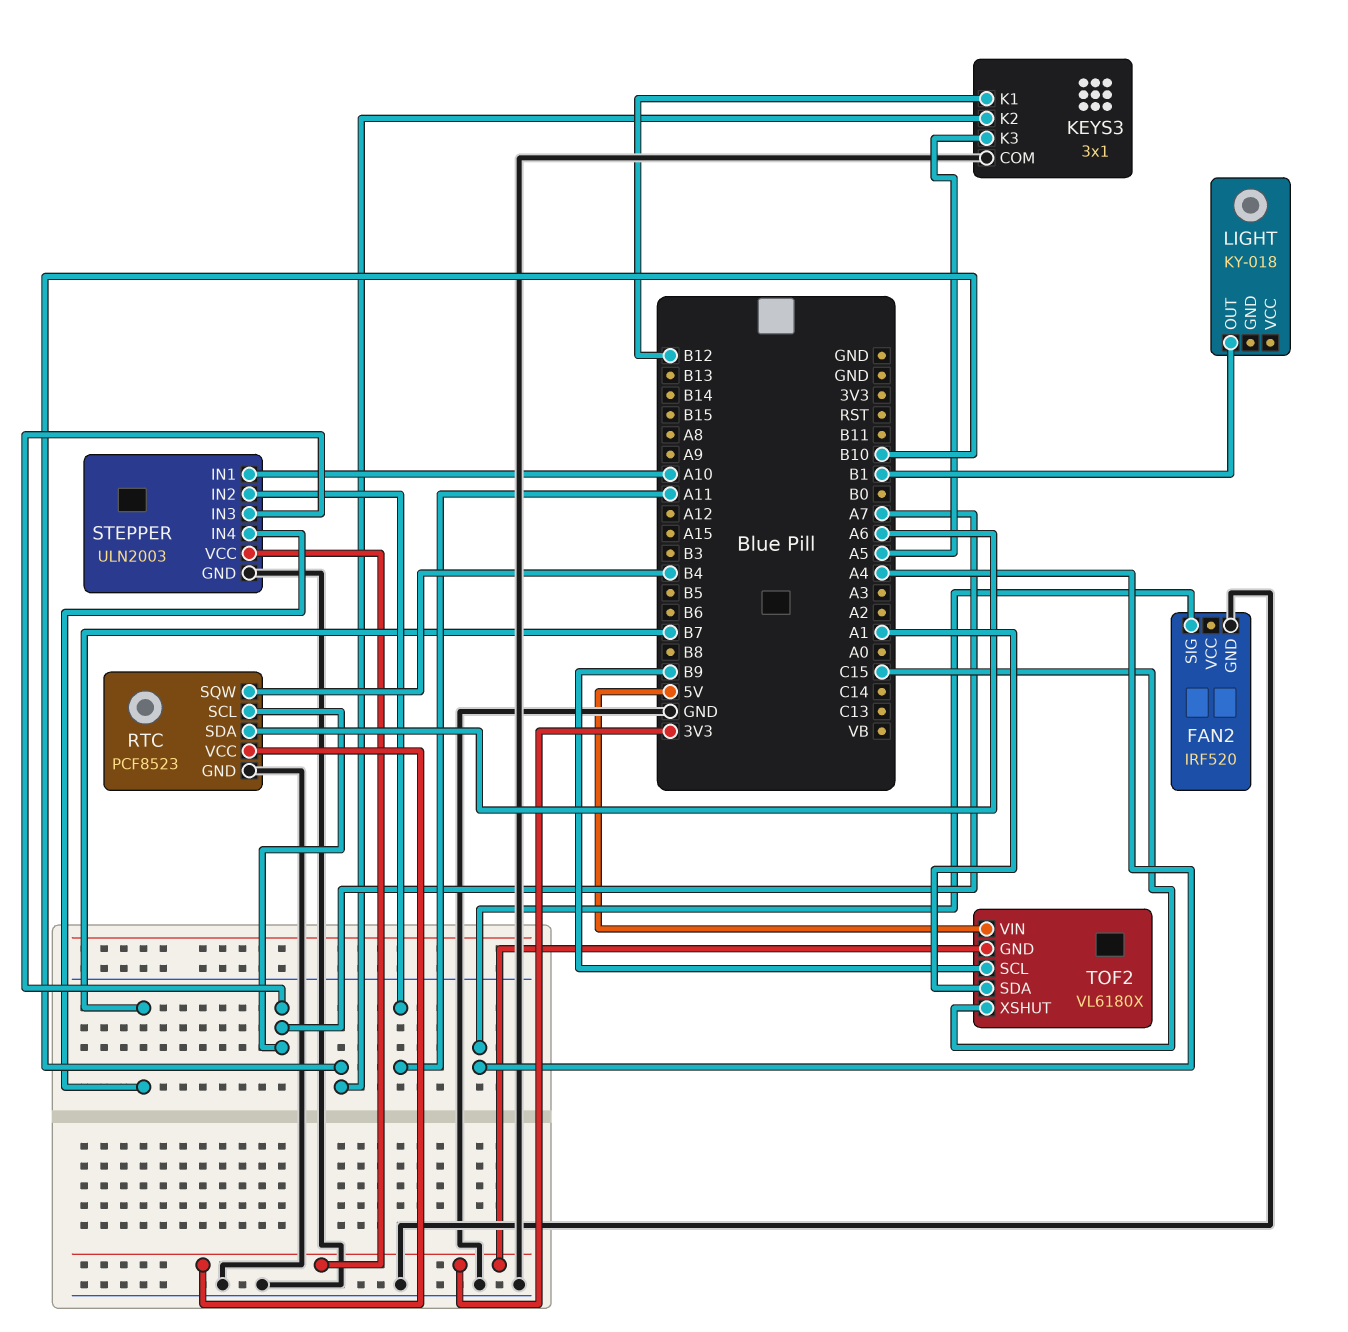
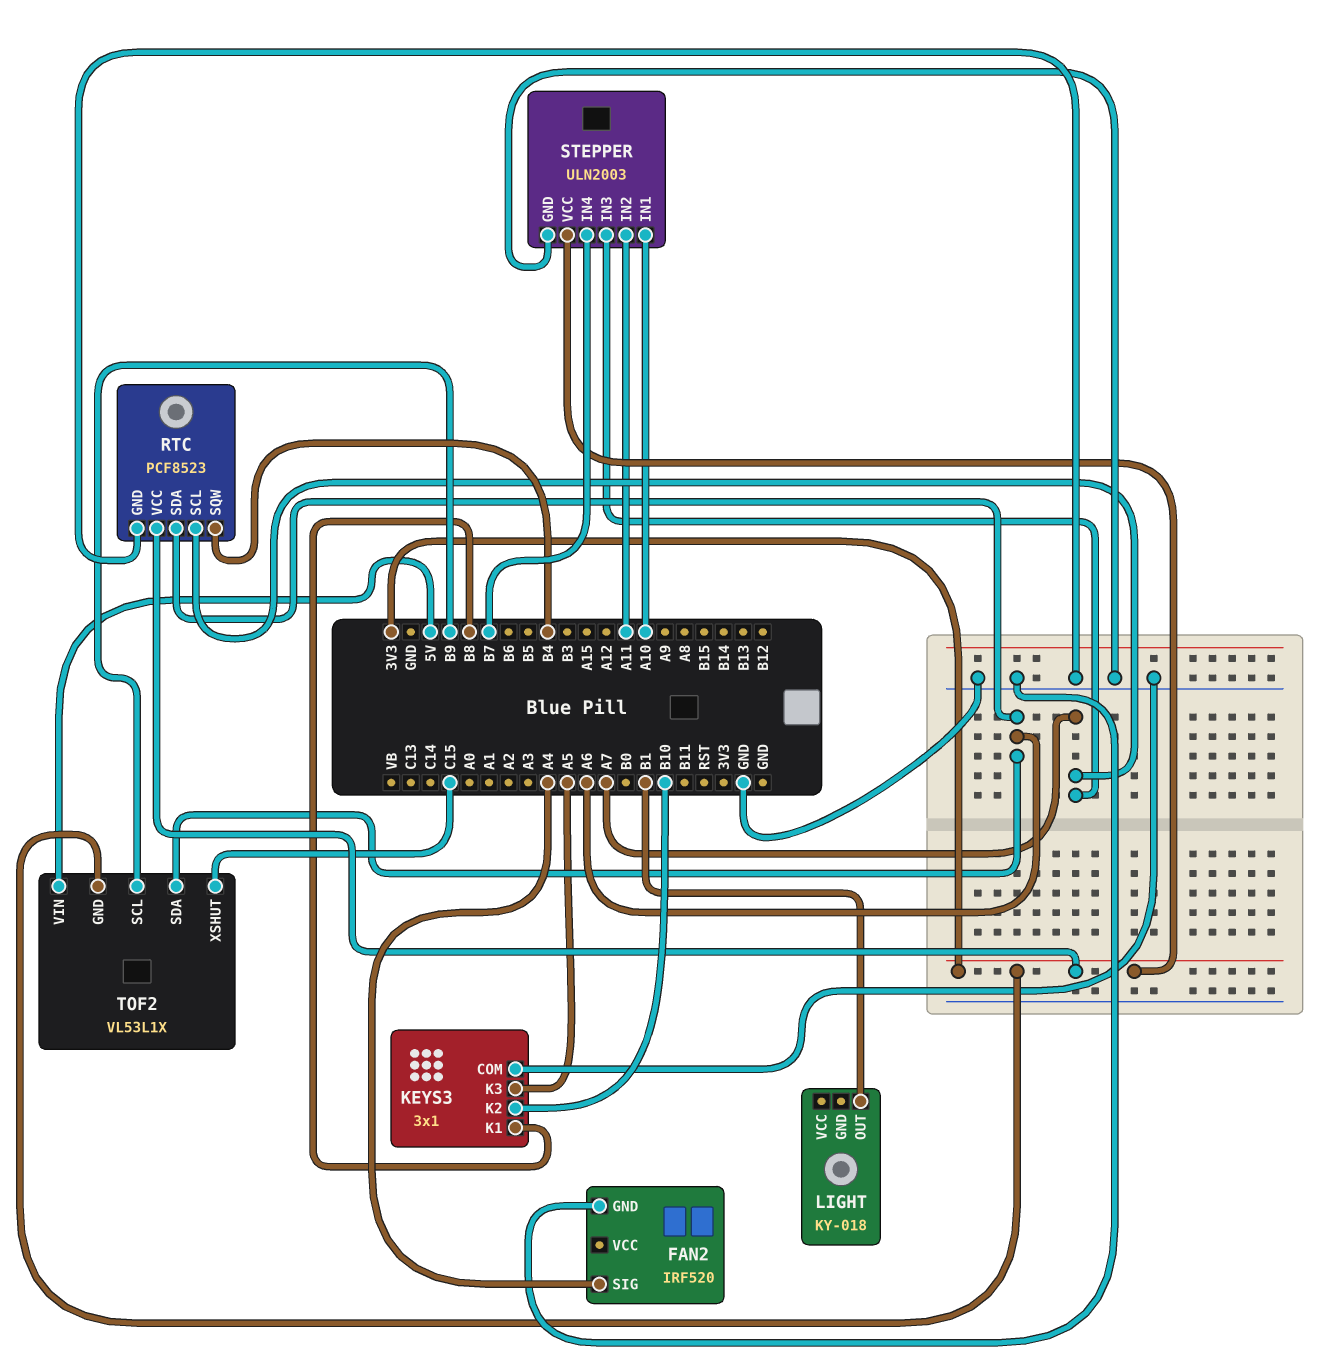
KEYS3 pin K1: B12 -> B8
TOF2: VL6180X -> VL53L1X
TOF2 pin SDA: A1 -> A6

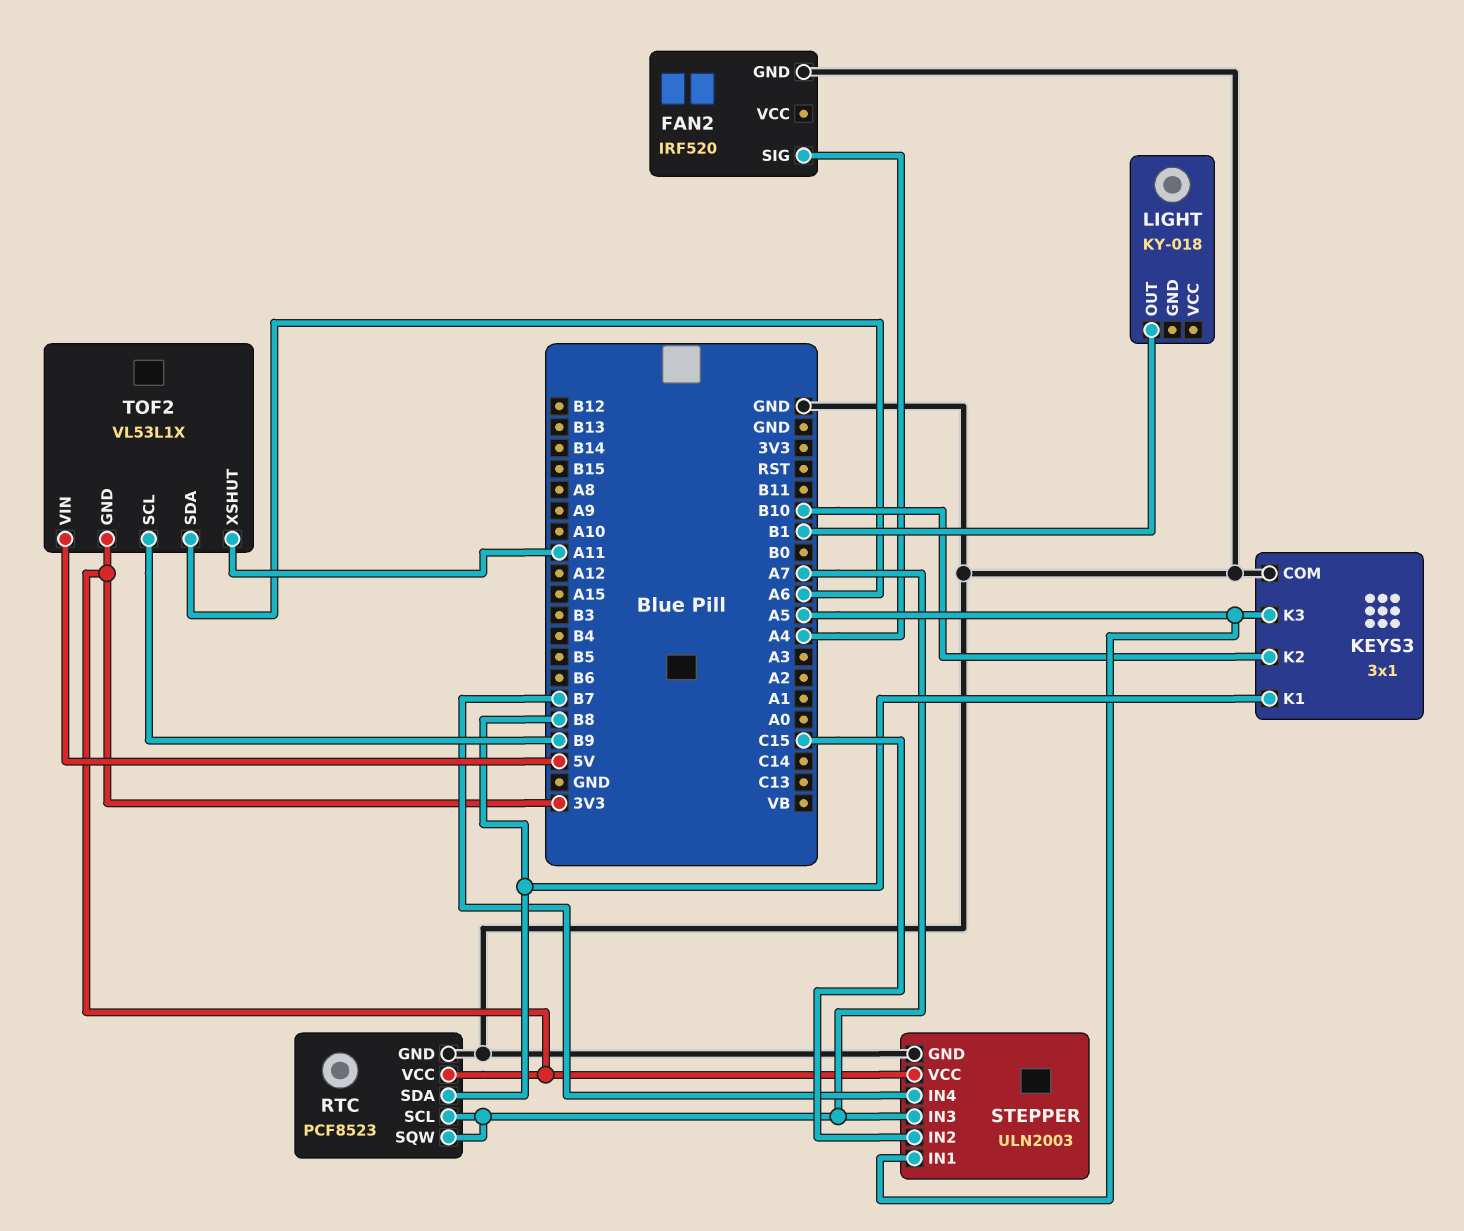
RTC pin SDA: A6 -> B8
RTC pin SQW: B4 -> A7
STEPPER pin IN1: A10 -> A5
STEPPER pin IN2: A11 -> C15
TOF2 pin XSHUT: C15 -> A11

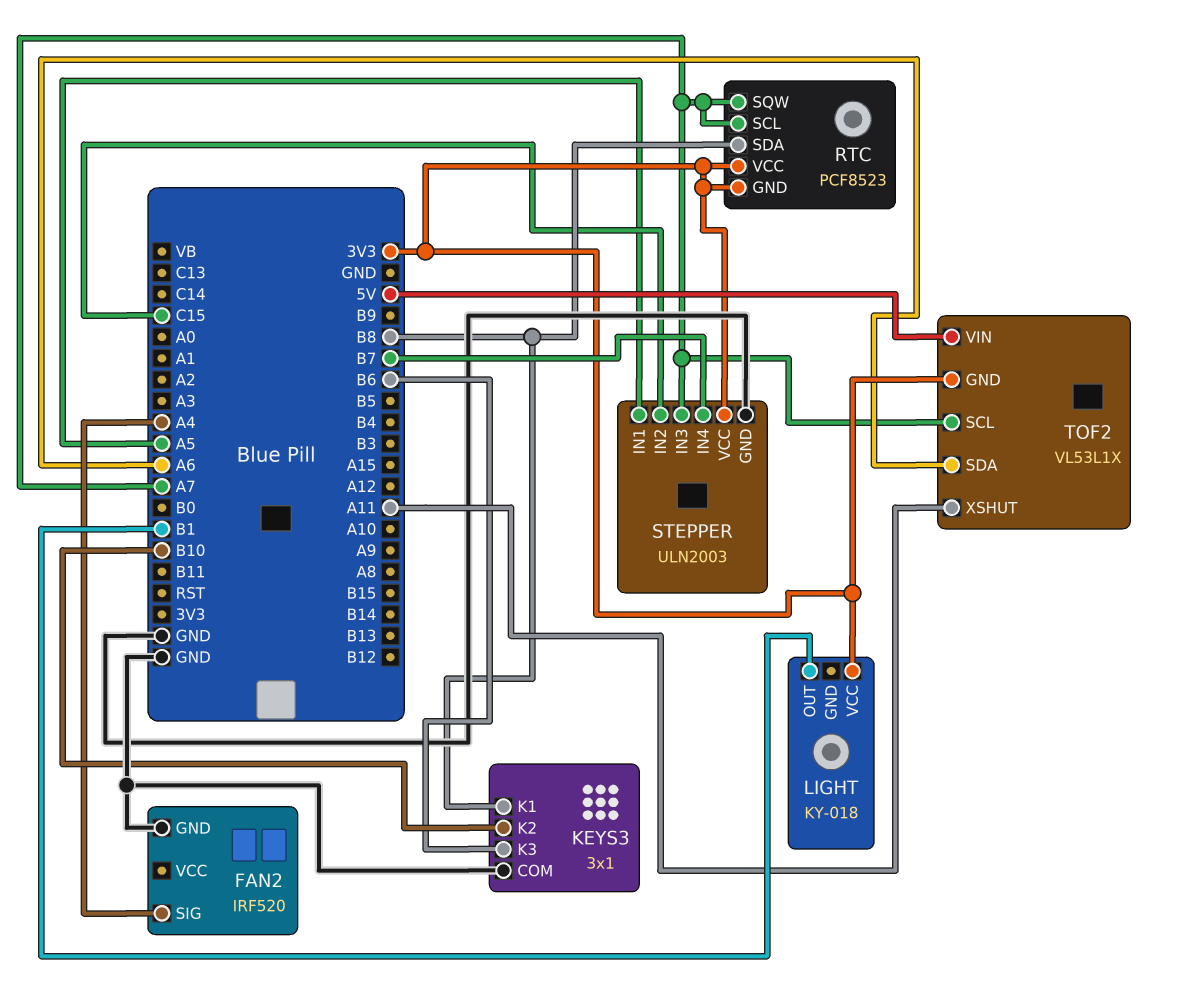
KEYS3 pin K3: A5 -> B6
LIGHT pin VCC: none -> 3V3
RTC pin GND: GND -> 3V3
TOF2 pin SCL: B9 -> A7

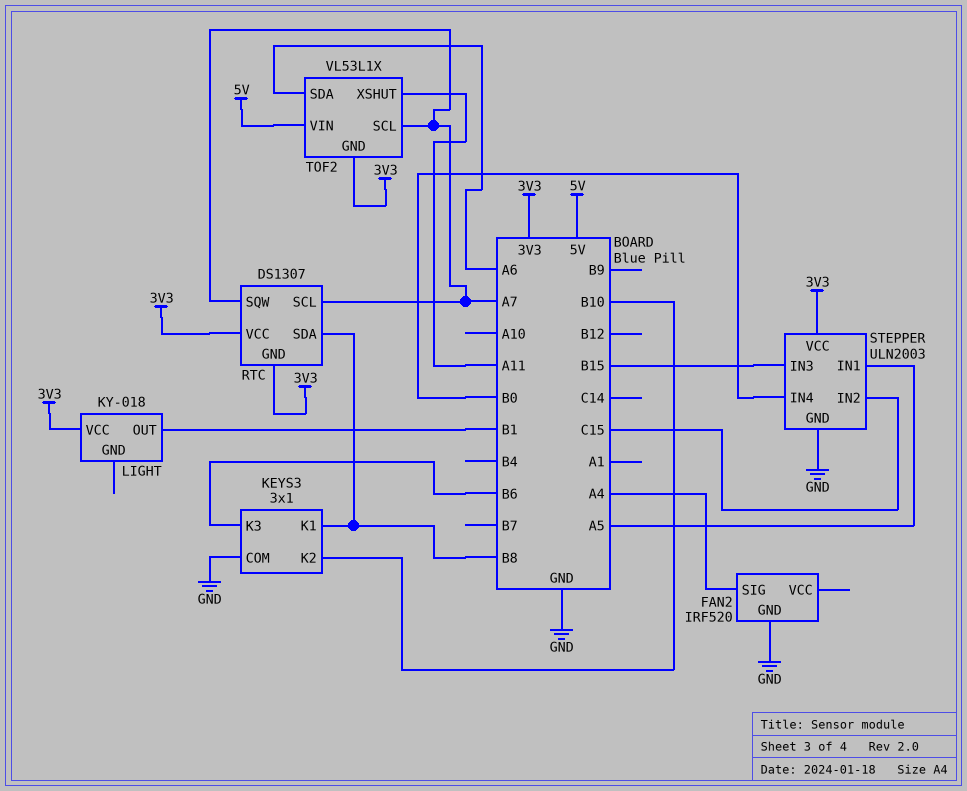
RTC: PCF8523 -> DS1307
STEPPER pin IN3: A7 -> B15
STEPPER pin IN4: B7 -> B0

